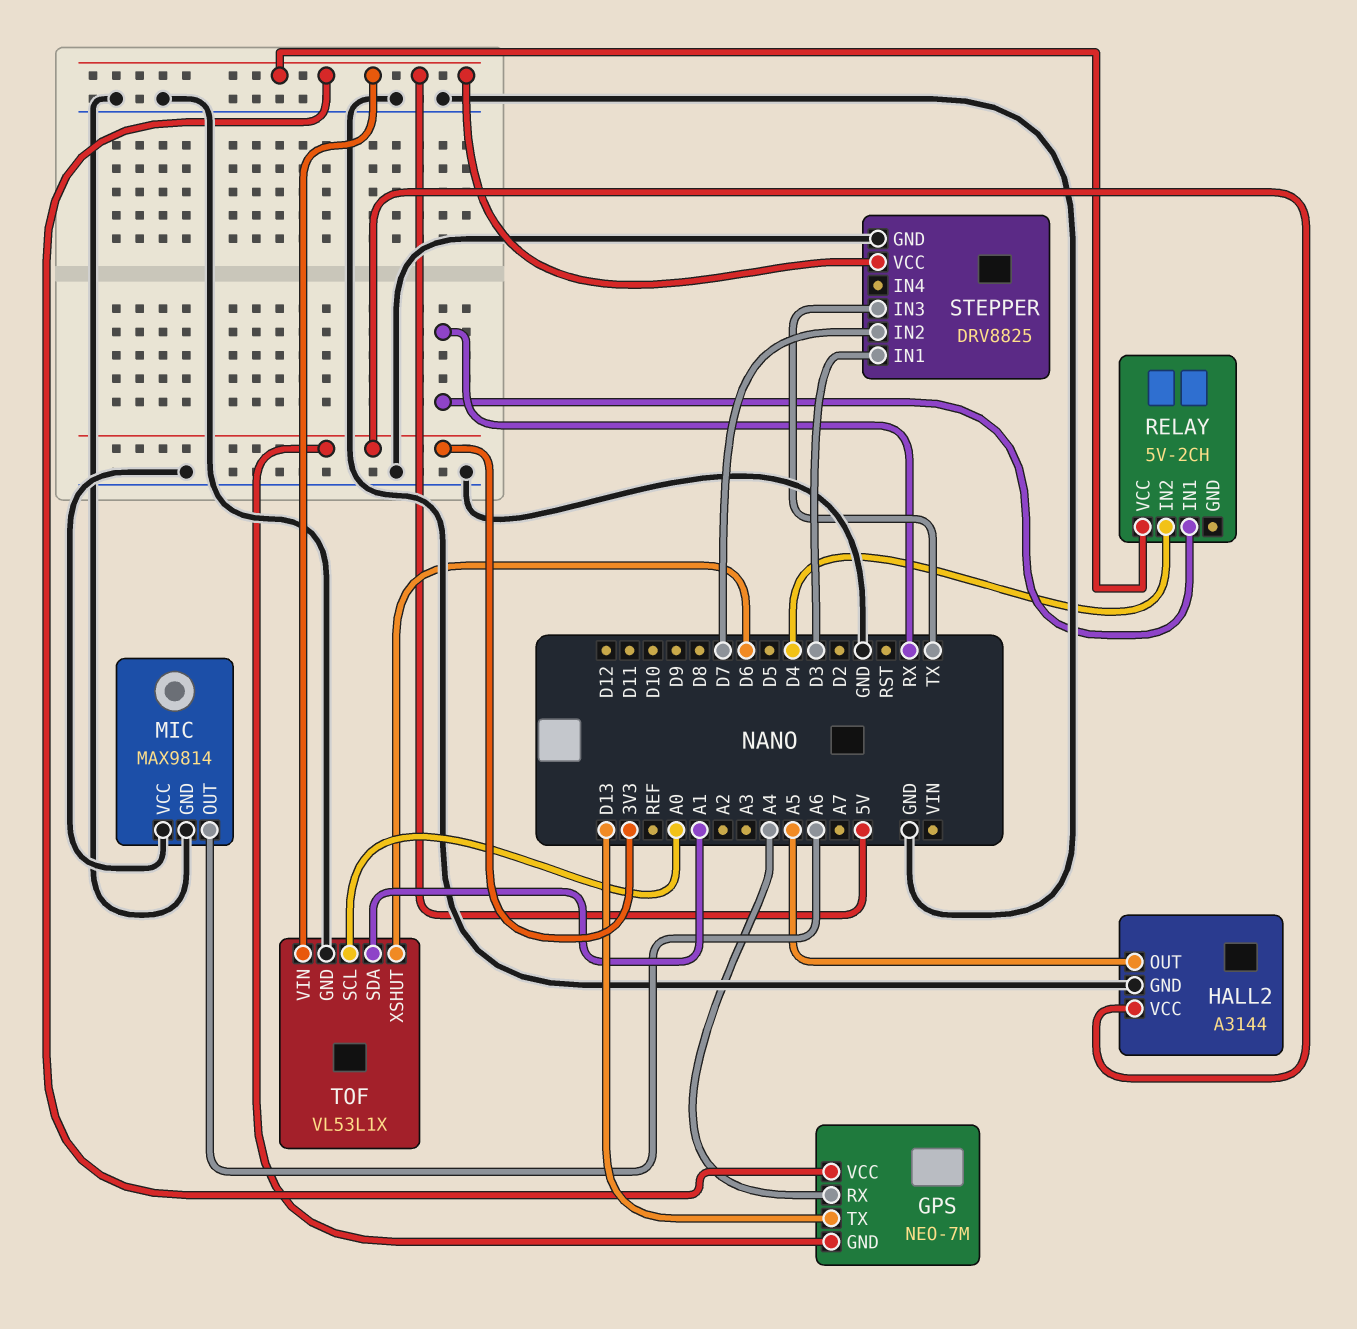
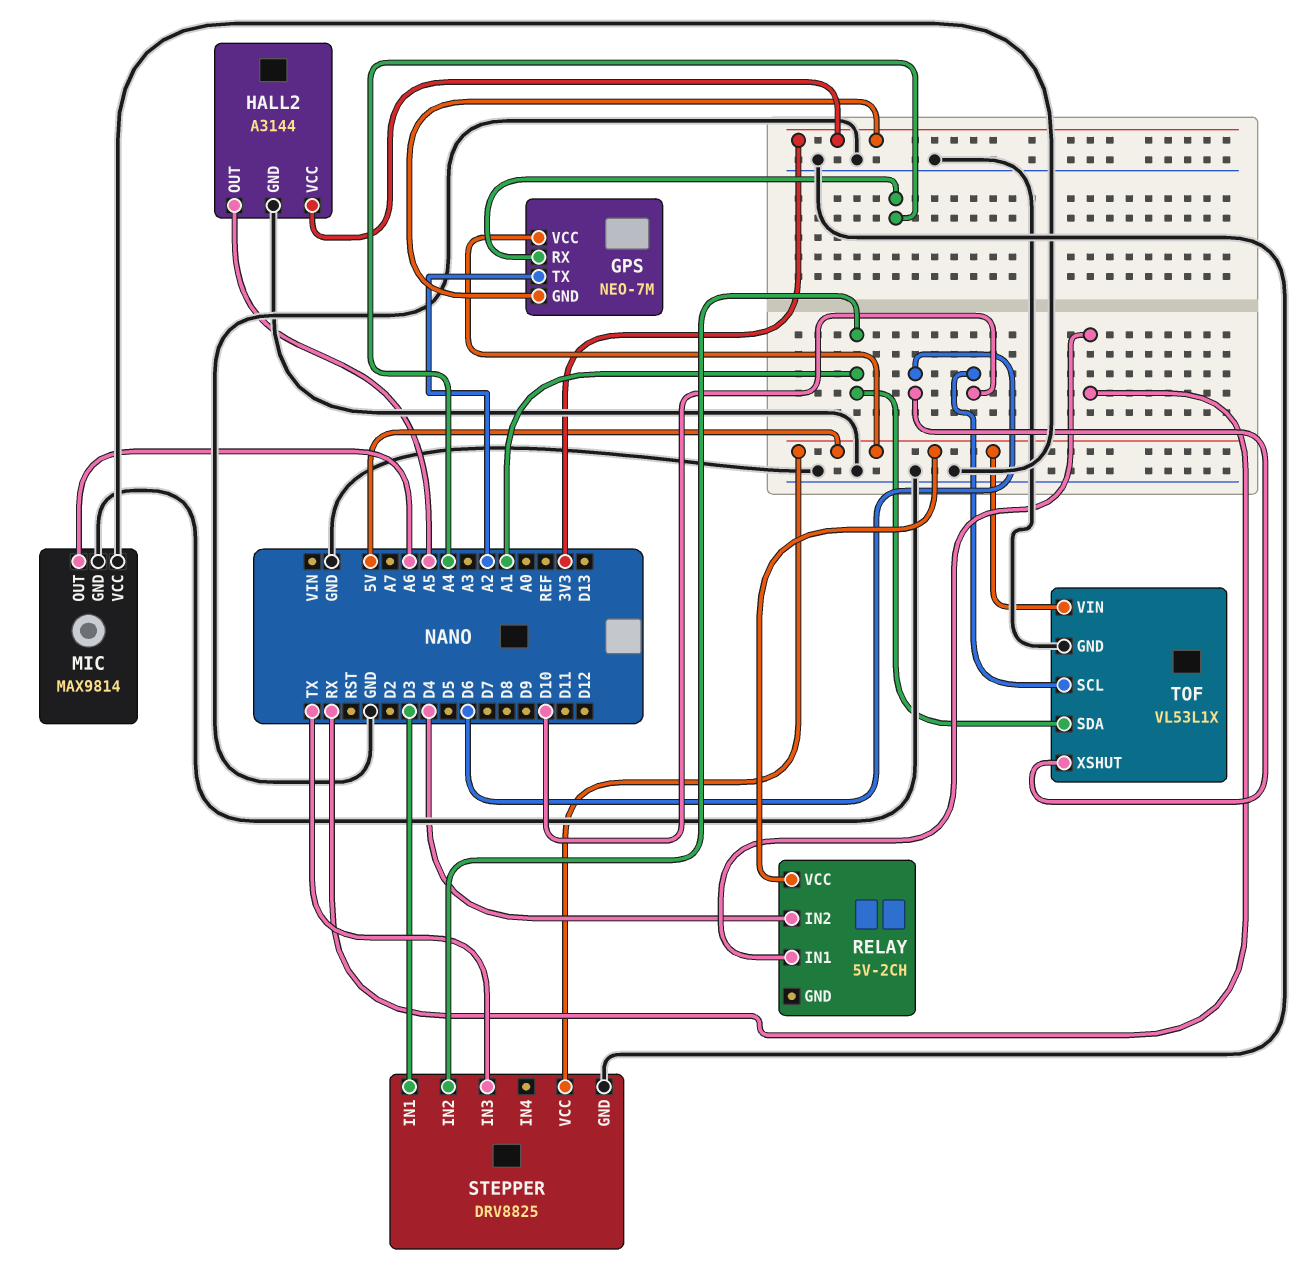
GPS pin TX: D13 -> A2
STEPPER pin IN2: D7 -> A1
TOF pin SCL: A0 -> D10

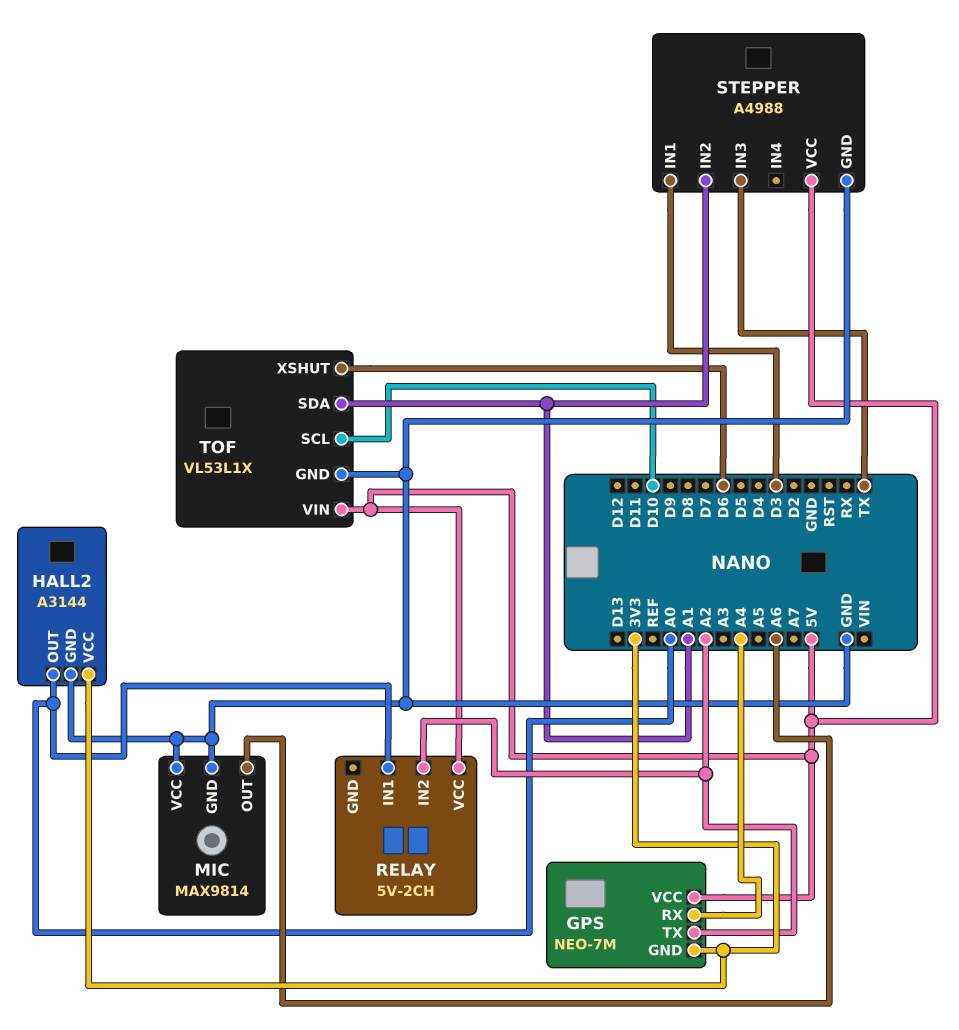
HALL2 pin OUT: A5 -> A0
RELAY pin IN1: RX -> A0
RELAY pin IN2: D4 -> A2
STEPPER: DRV8825 -> A4988

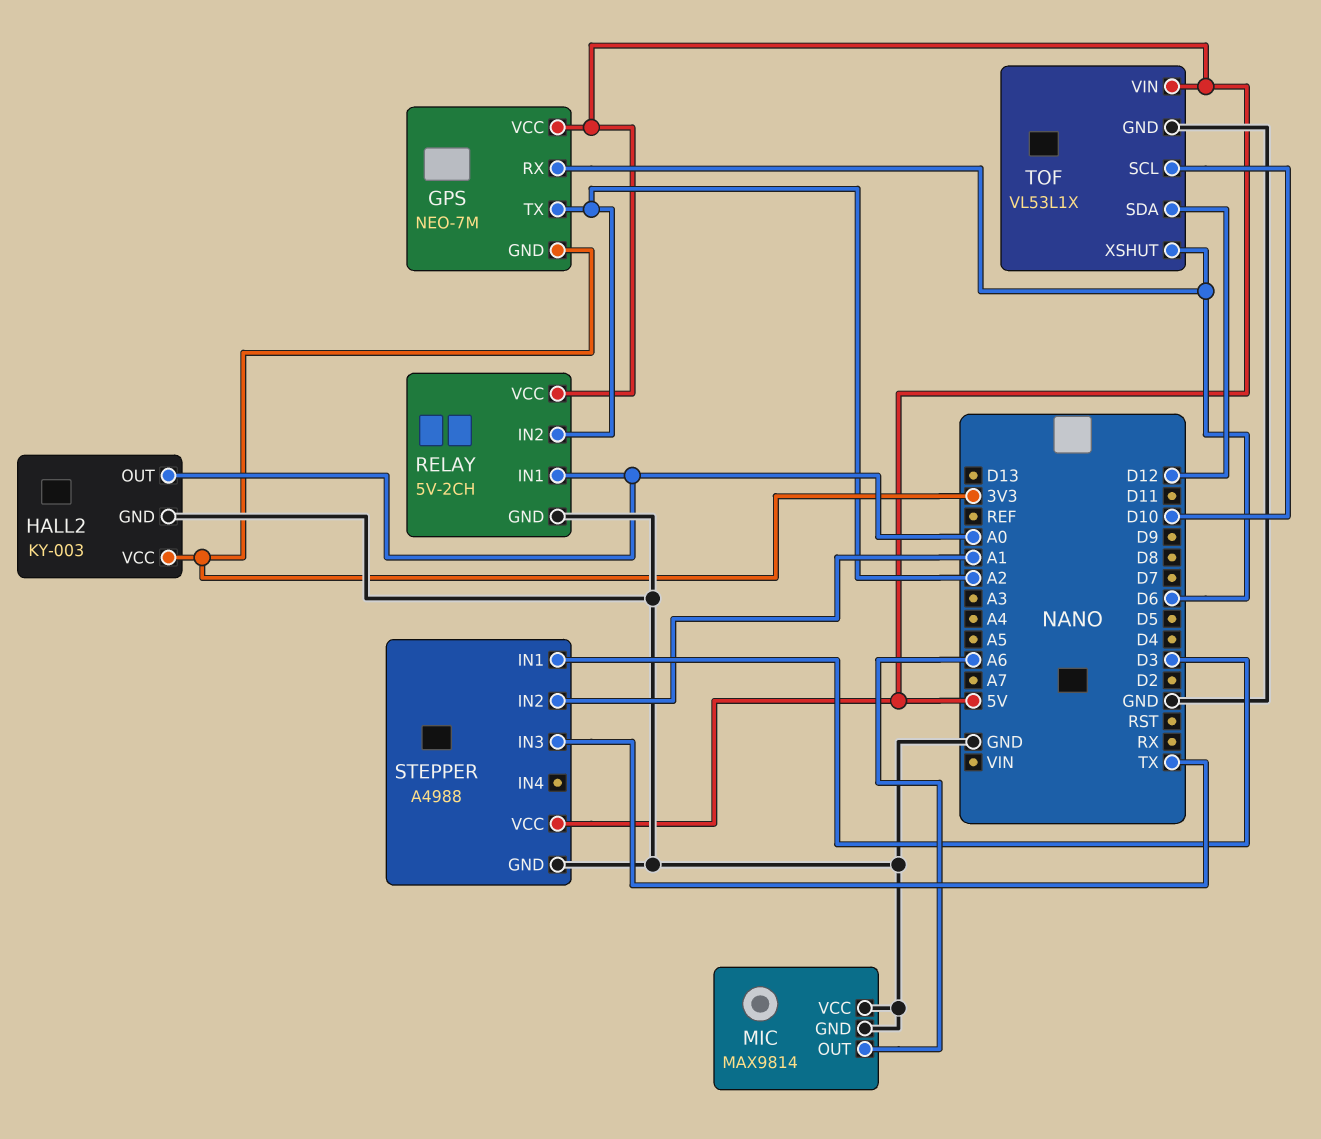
GPS pin RX: A4 -> D6
HALL2: A3144 -> KY-003
RELAY pin GND: none -> GND
TOF pin SDA: A1 -> D12

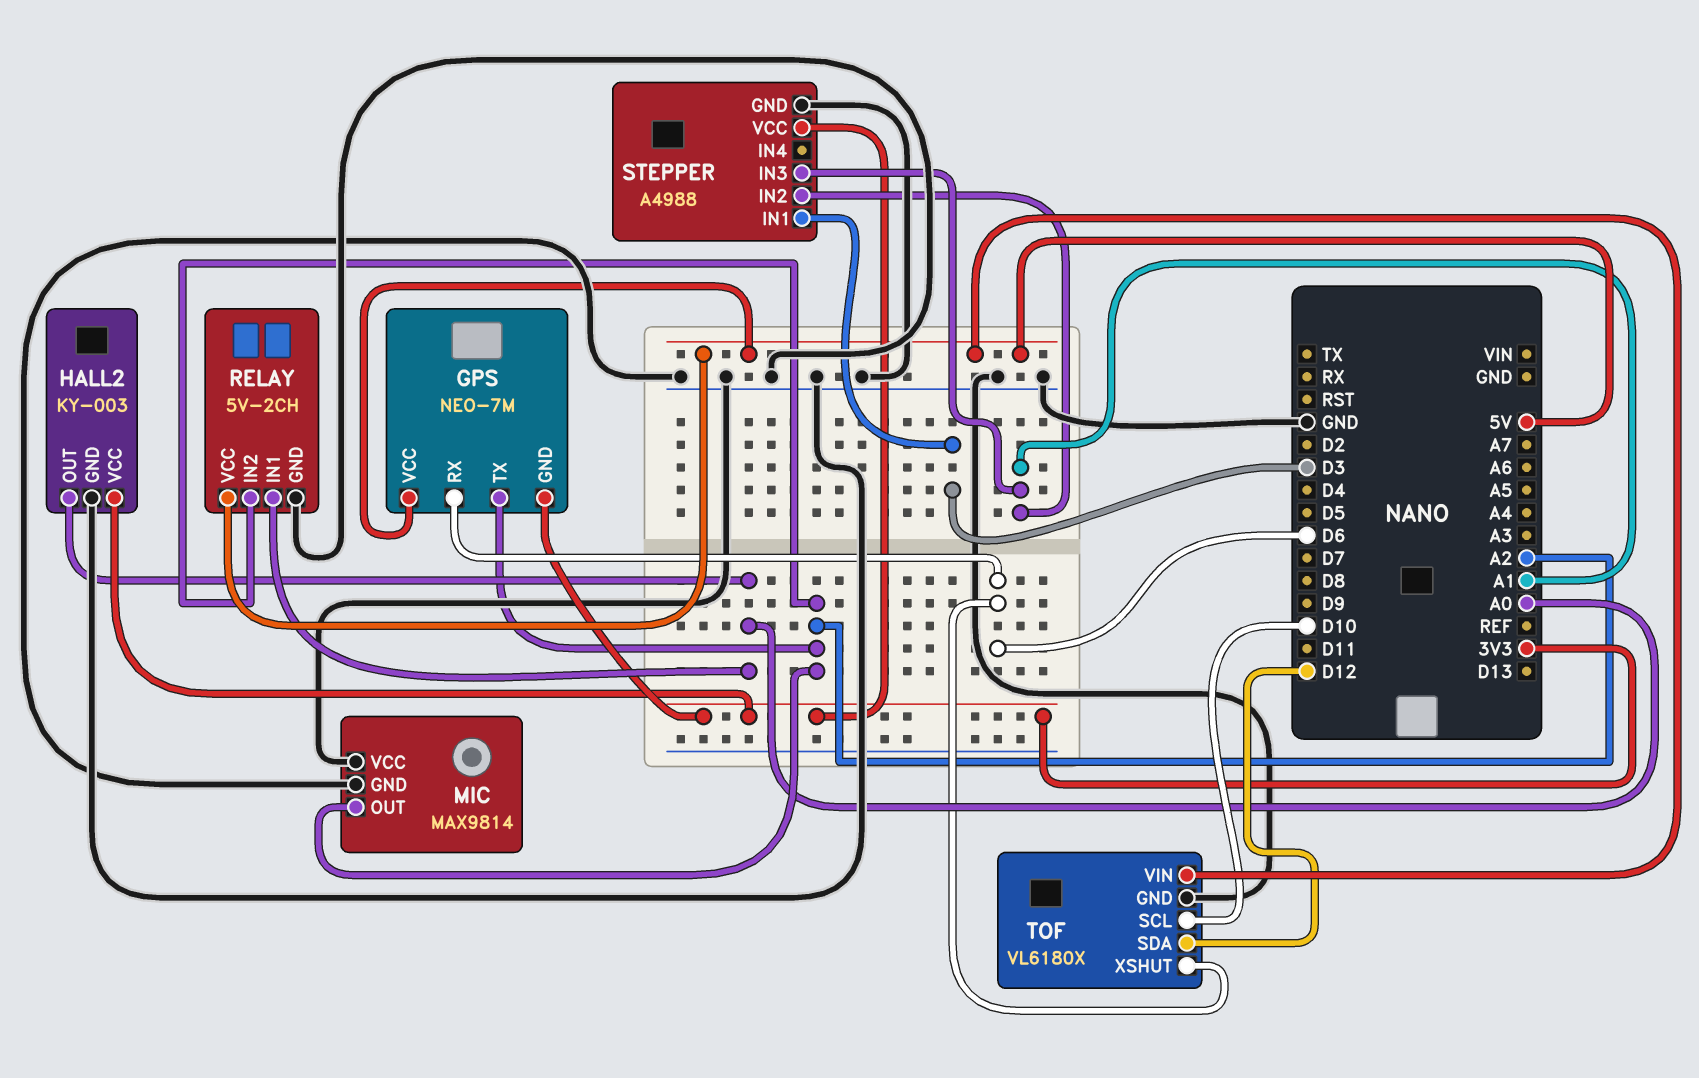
MIC pin OUT: A6 -> A2
STEPPER pin IN3: TX -> A1
STEPPER pin VCC: 5V -> 3V3
TOF: VL53L1X -> VL6180X

